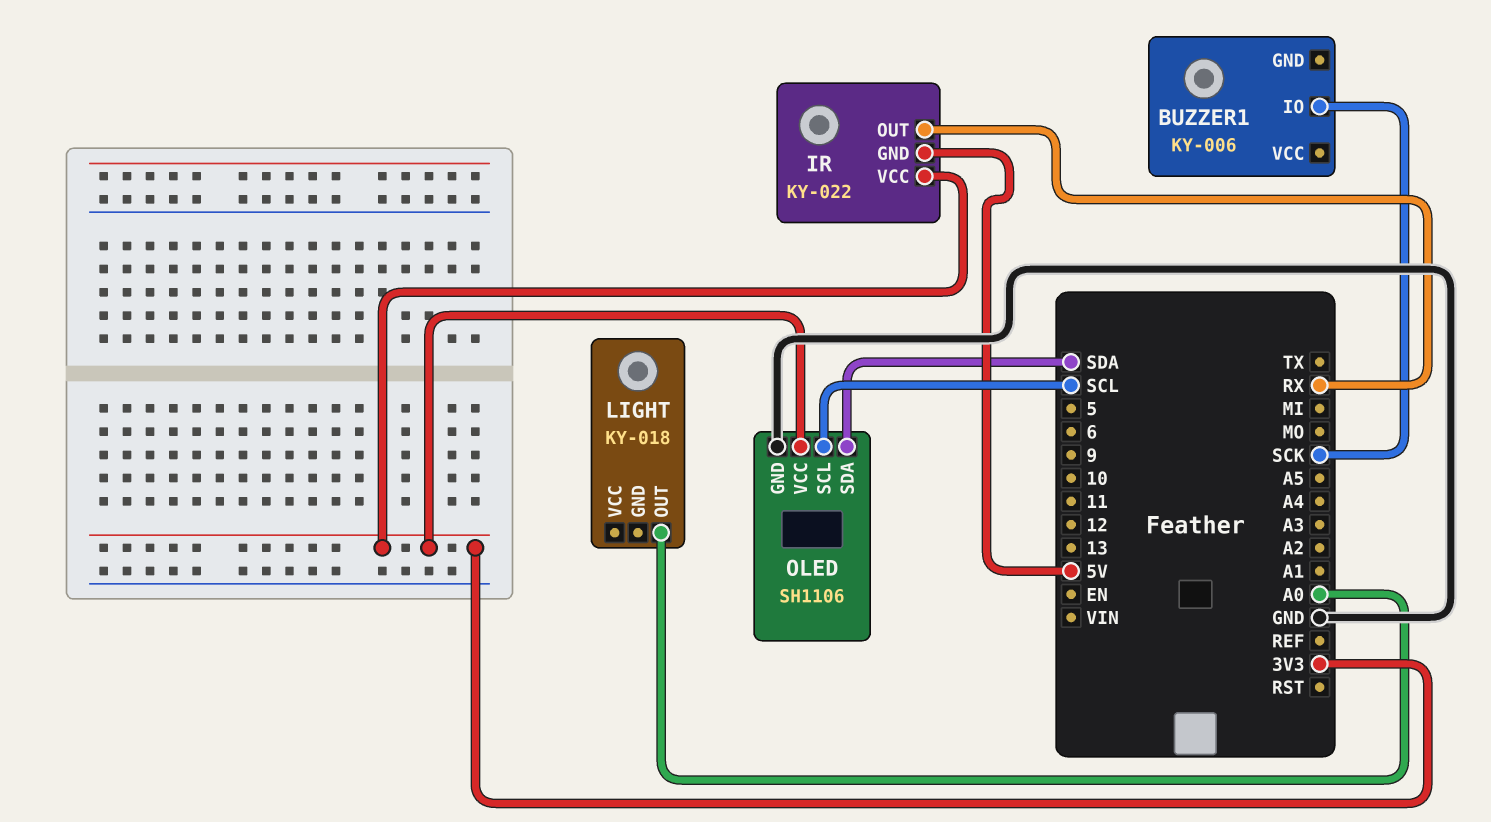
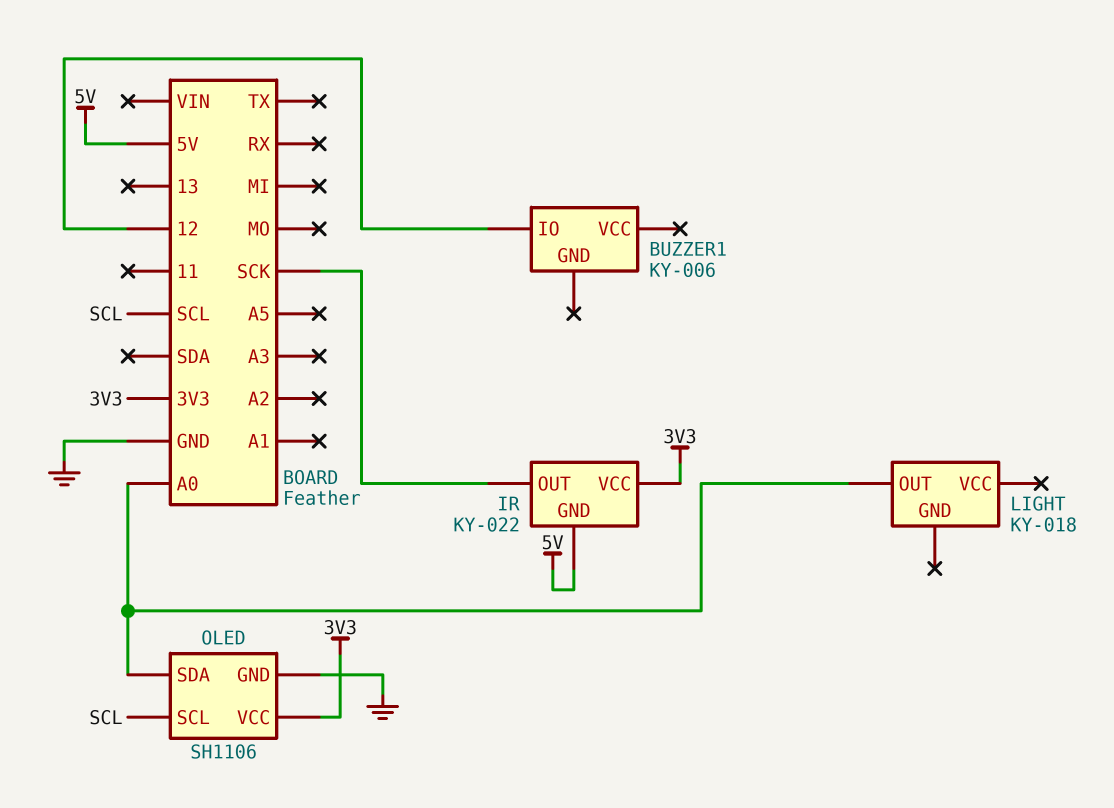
BUZZER1 pin IO: SCK -> 12
IR pin OUT: RX -> SCK
OLED pin SDA: SDA -> A0

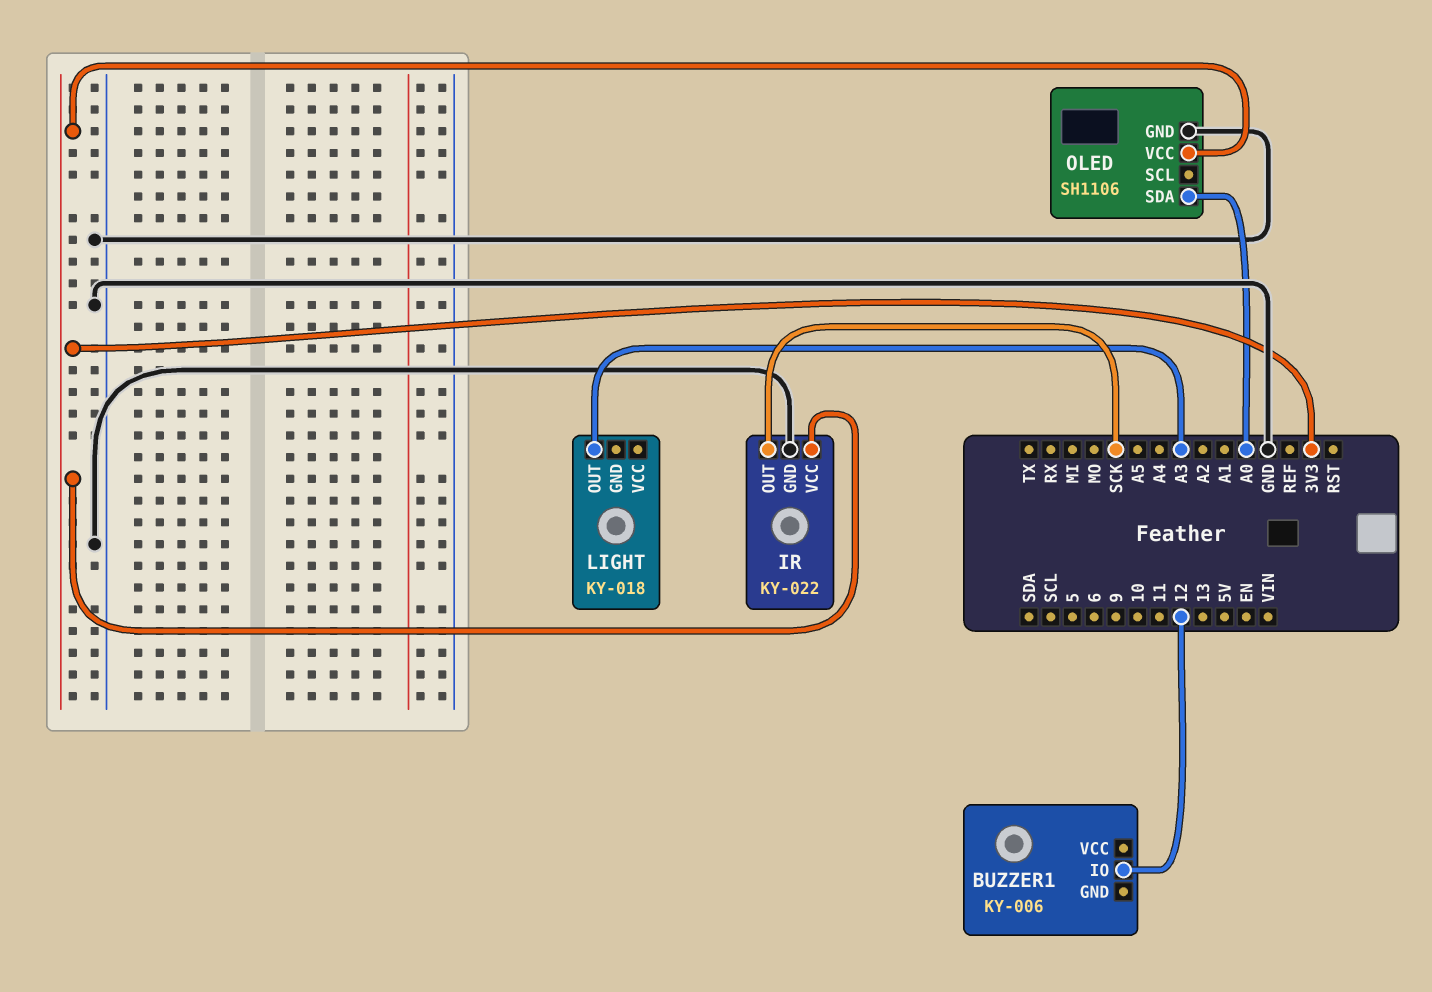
IR pin GND: 5V -> GND
LIGHT pin OUT: A0 -> A3
OLED pin SCL: SCL -> none

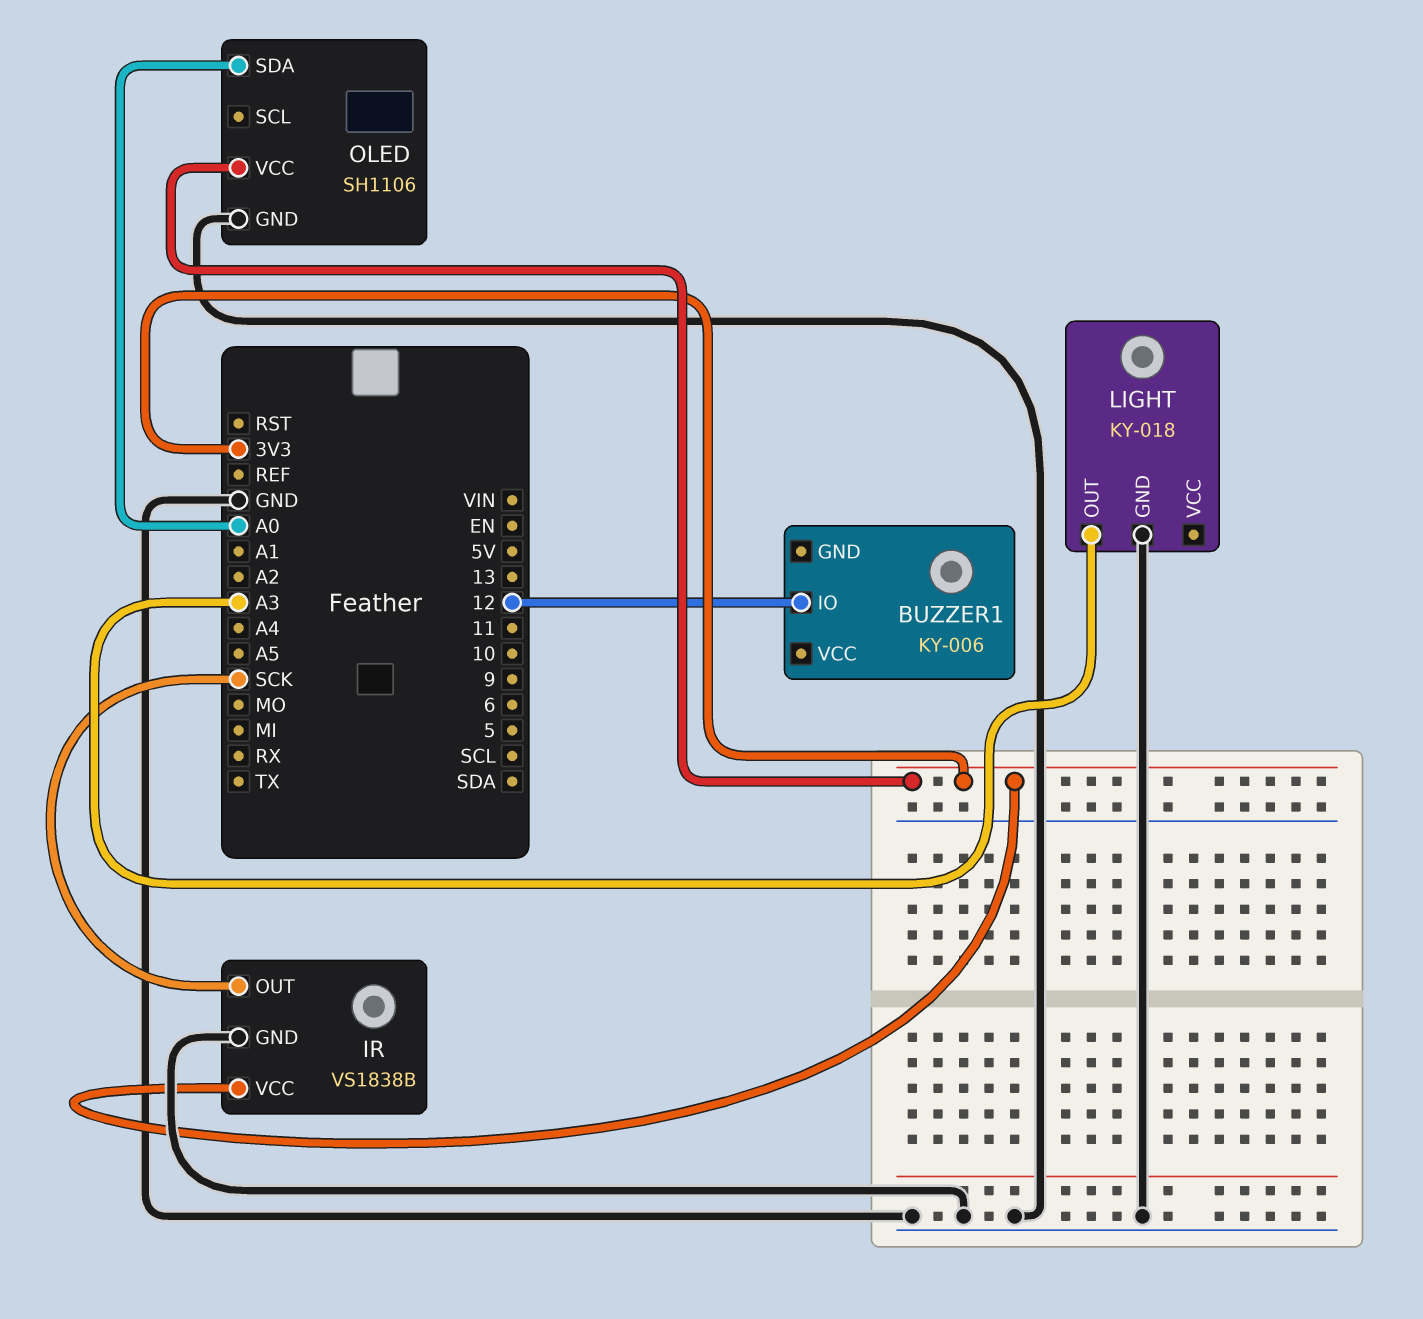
IR: KY-022 -> VS1838B
LIGHT pin GND: none -> GND

